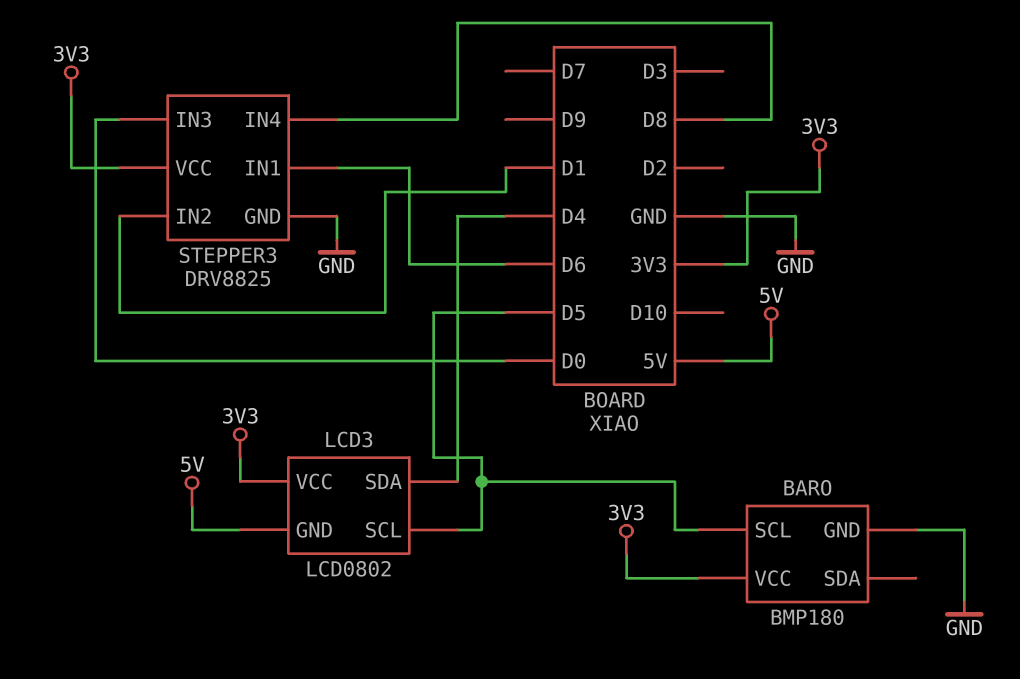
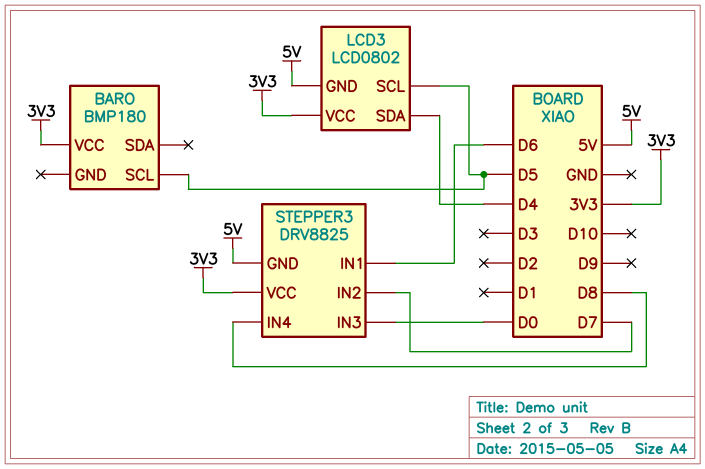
BARO pin GND: GND -> none
STEPPER3 pin GND: GND -> 5V
STEPPER3 pin IN2: D1 -> D7

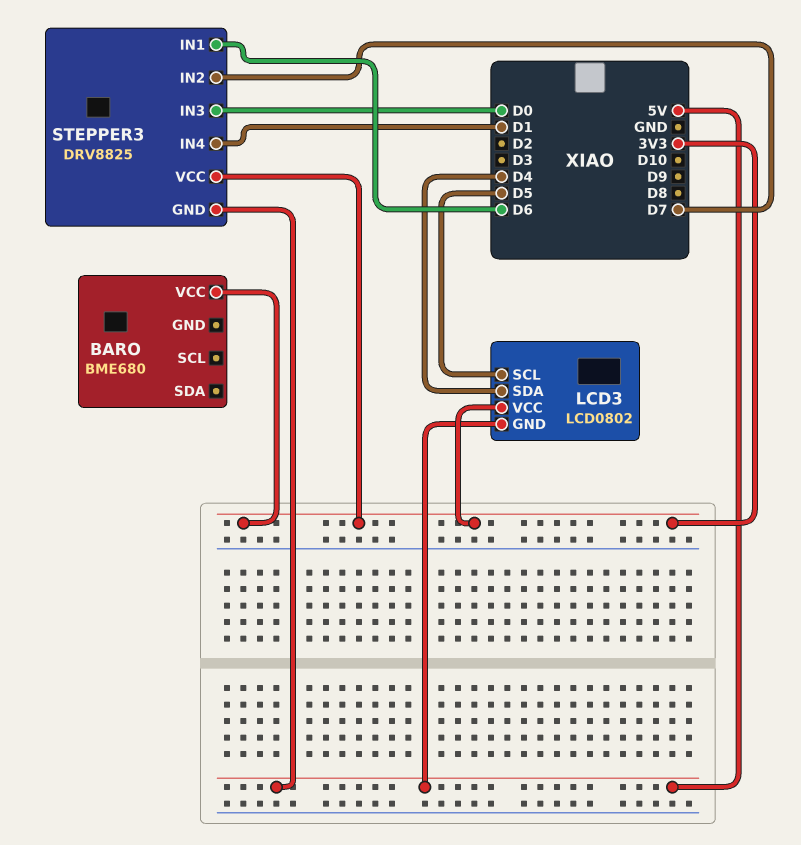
BARO: BMP180 -> BME680
BARO pin SCL: D5 -> none
STEPPER3 pin IN4: D8 -> D1

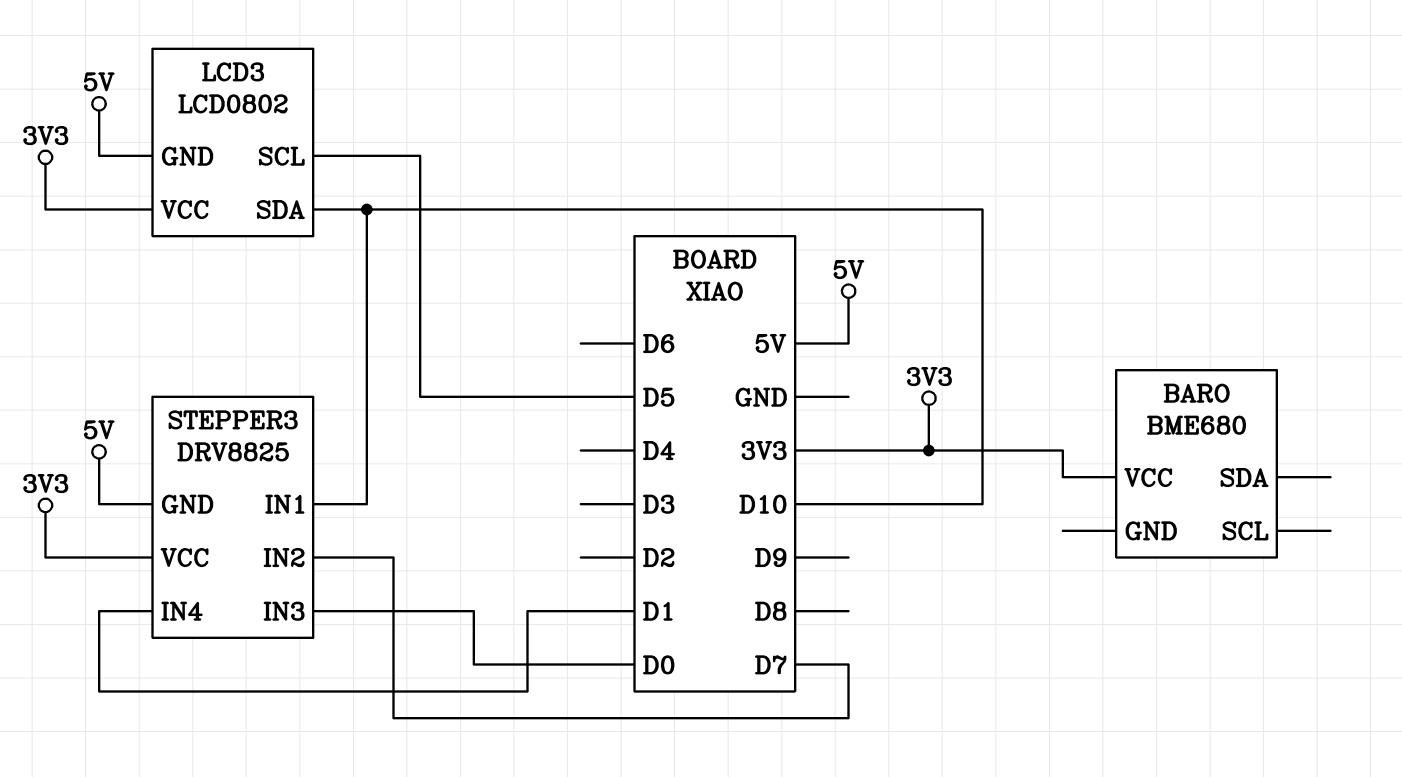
LCD3 pin SDA: D4 -> D10
STEPPER3 pin IN1: D6 -> D10

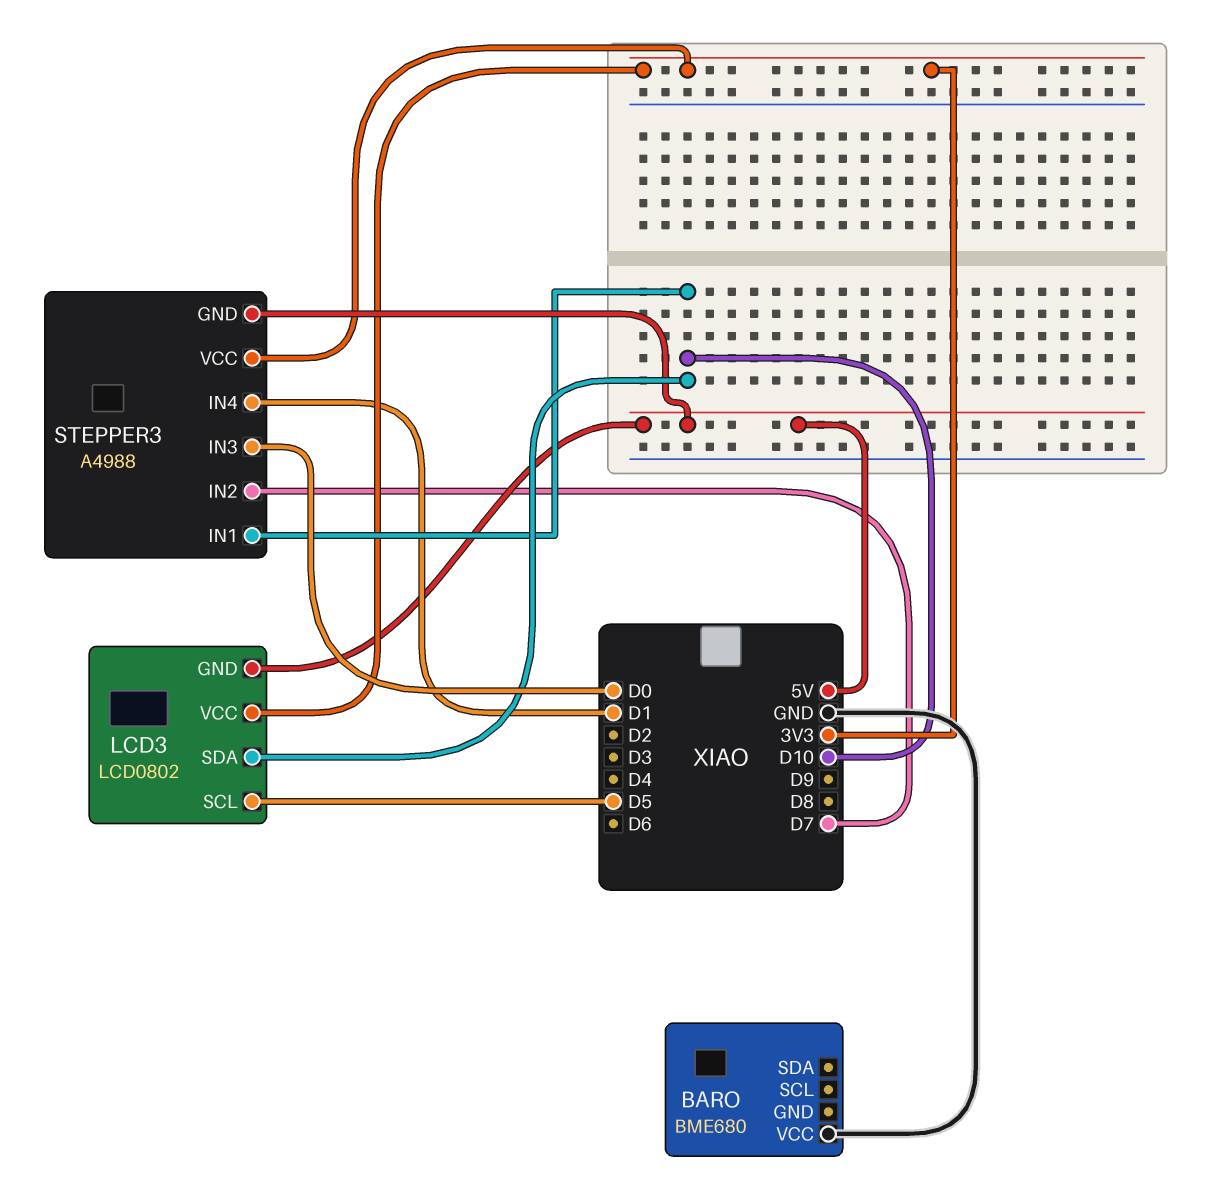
BARO pin VCC: 3V3 -> GND
STEPPER3: DRV8825 -> A4988

